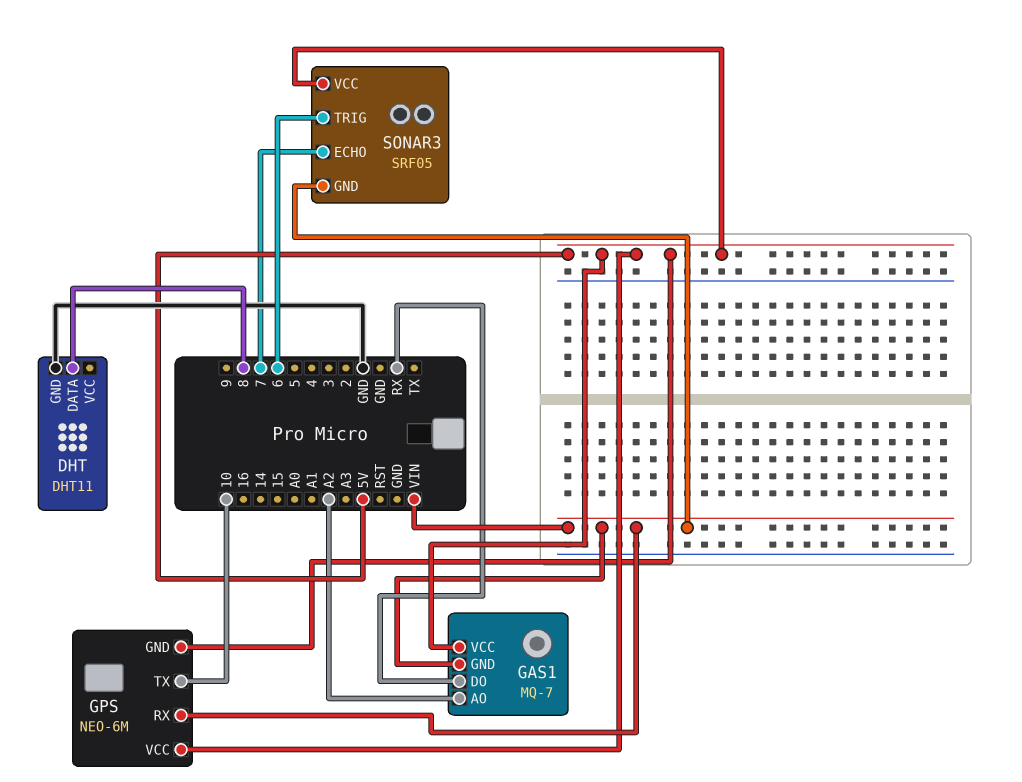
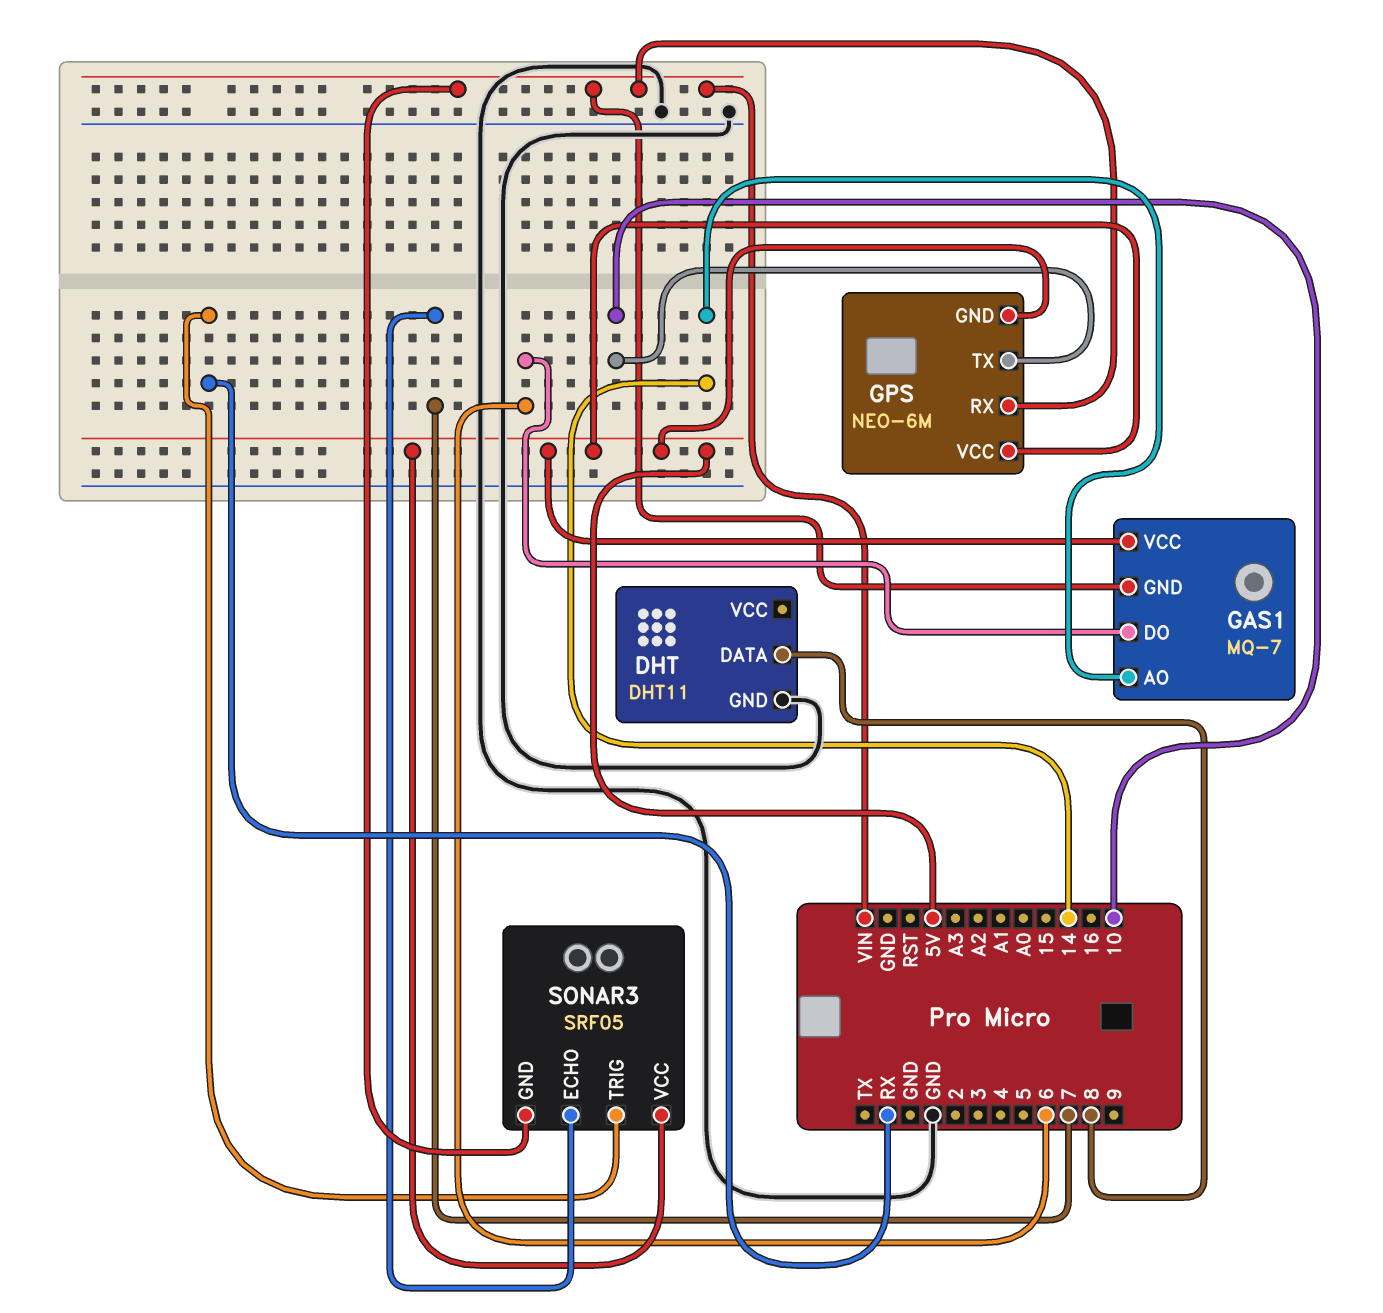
GAS1 pin AO: A2 -> 14
GAS1 pin DO: RX -> 6
SONAR3 pin TRIG: 6 -> RX

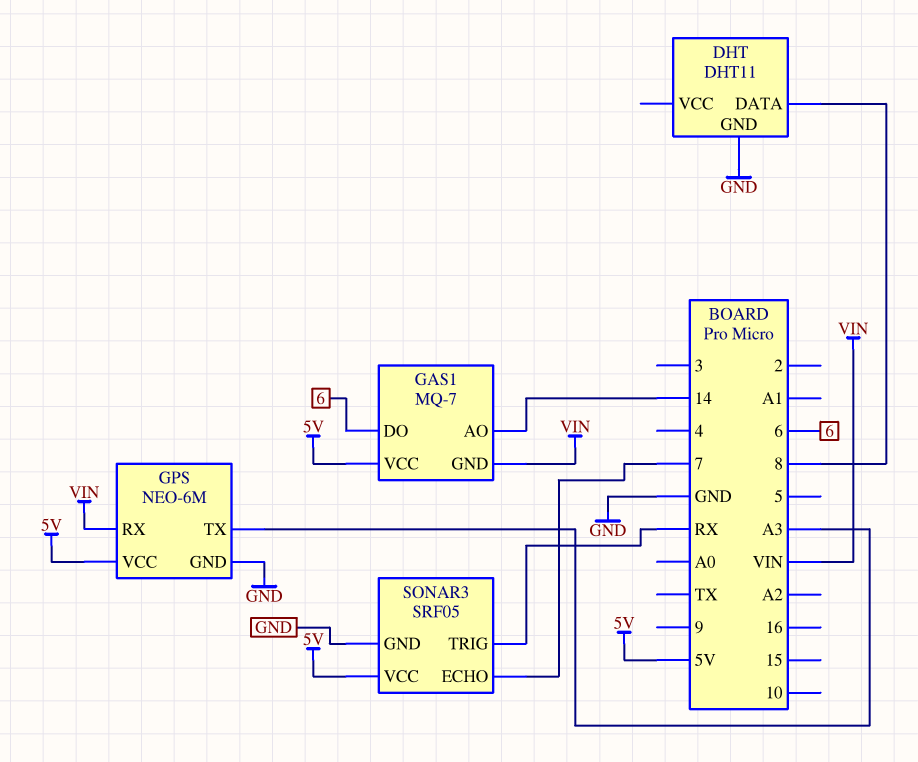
GPS pin GND: 5V -> GND
GPS pin TX: 10 -> A3
SONAR3 pin GND: VIN -> GND

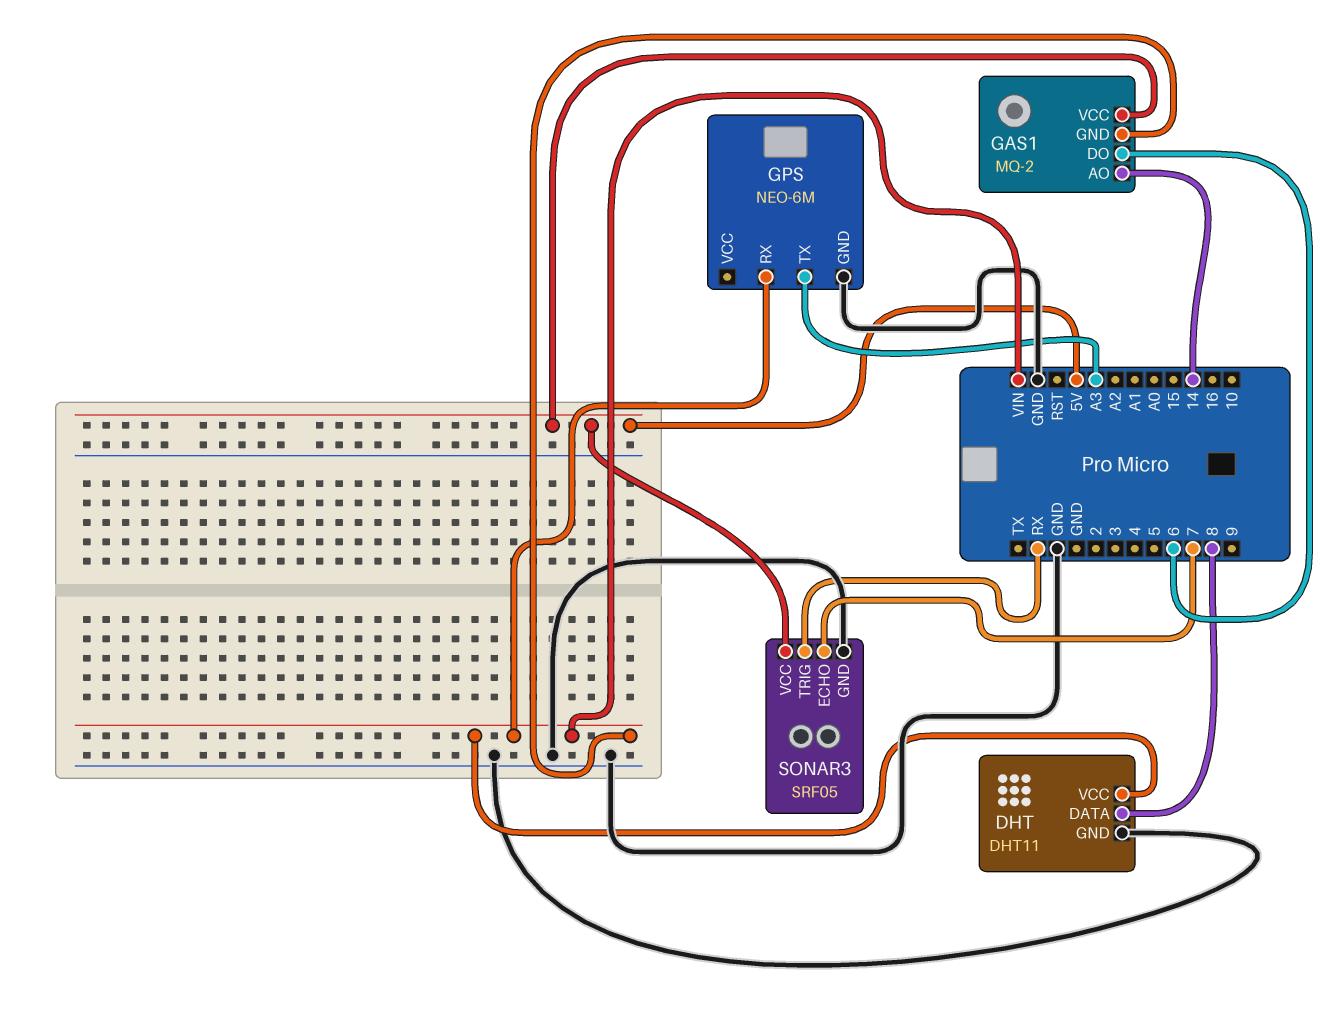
DHT pin VCC: none -> VIN
GAS1: MQ-7 -> MQ-2
GPS pin VCC: 5V -> none

